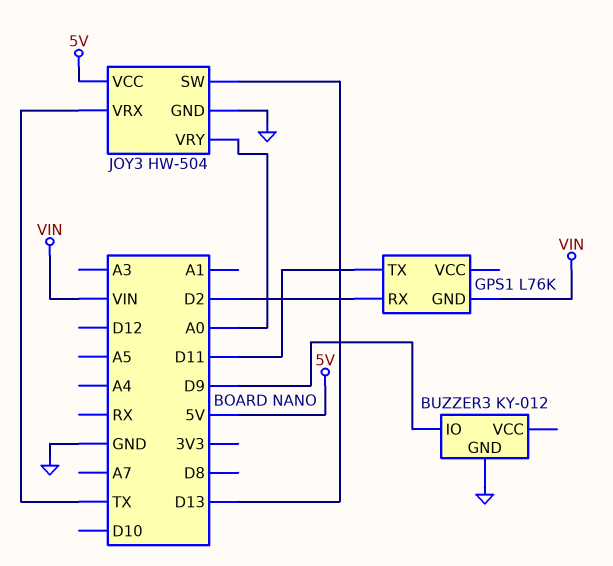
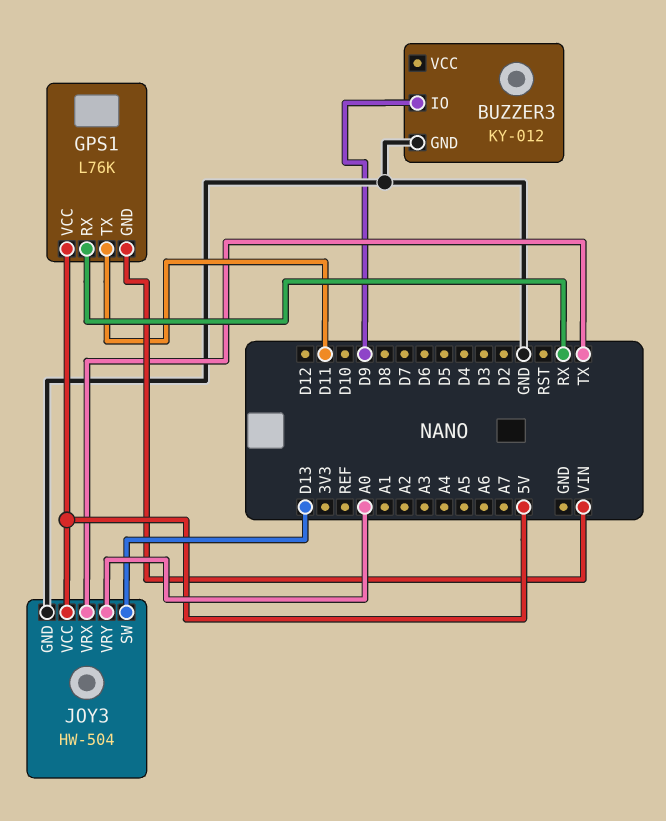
GPS1 pin RX: D2 -> RX
GPS1 pin VCC: none -> 5V

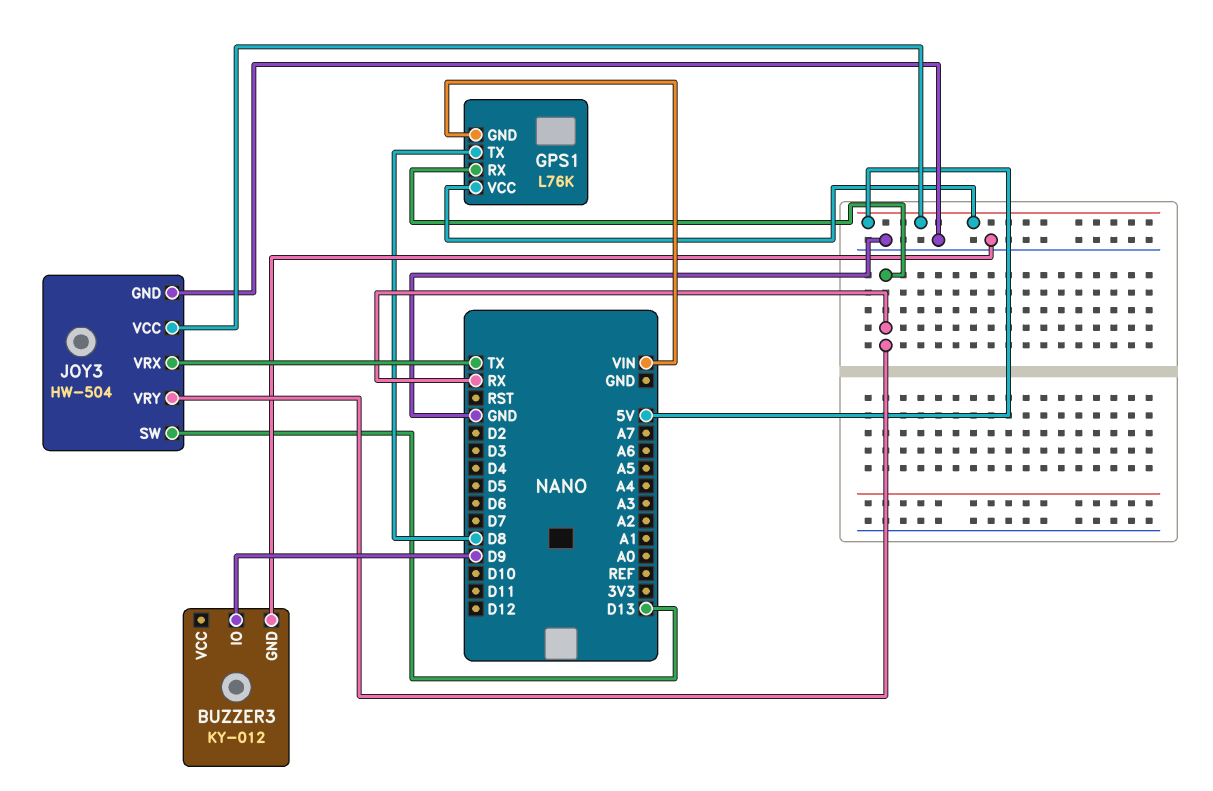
GPS1 pin TX: D11 -> D8
JOY3 pin VRY: A0 -> RX

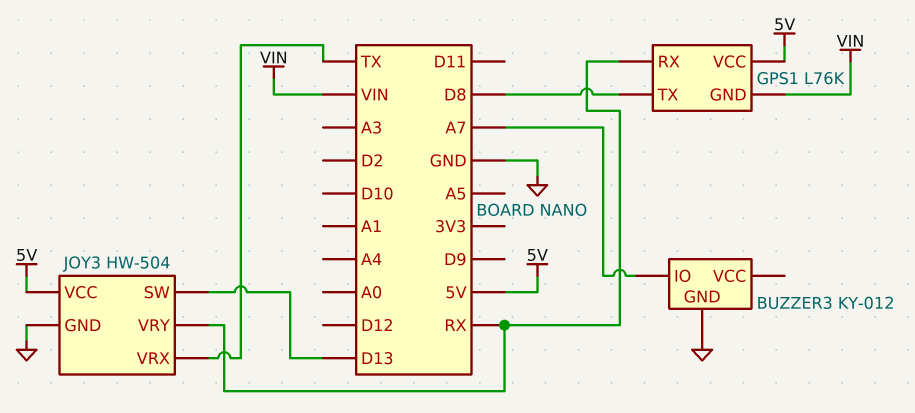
BUZZER3 pin IO: D9 -> A7

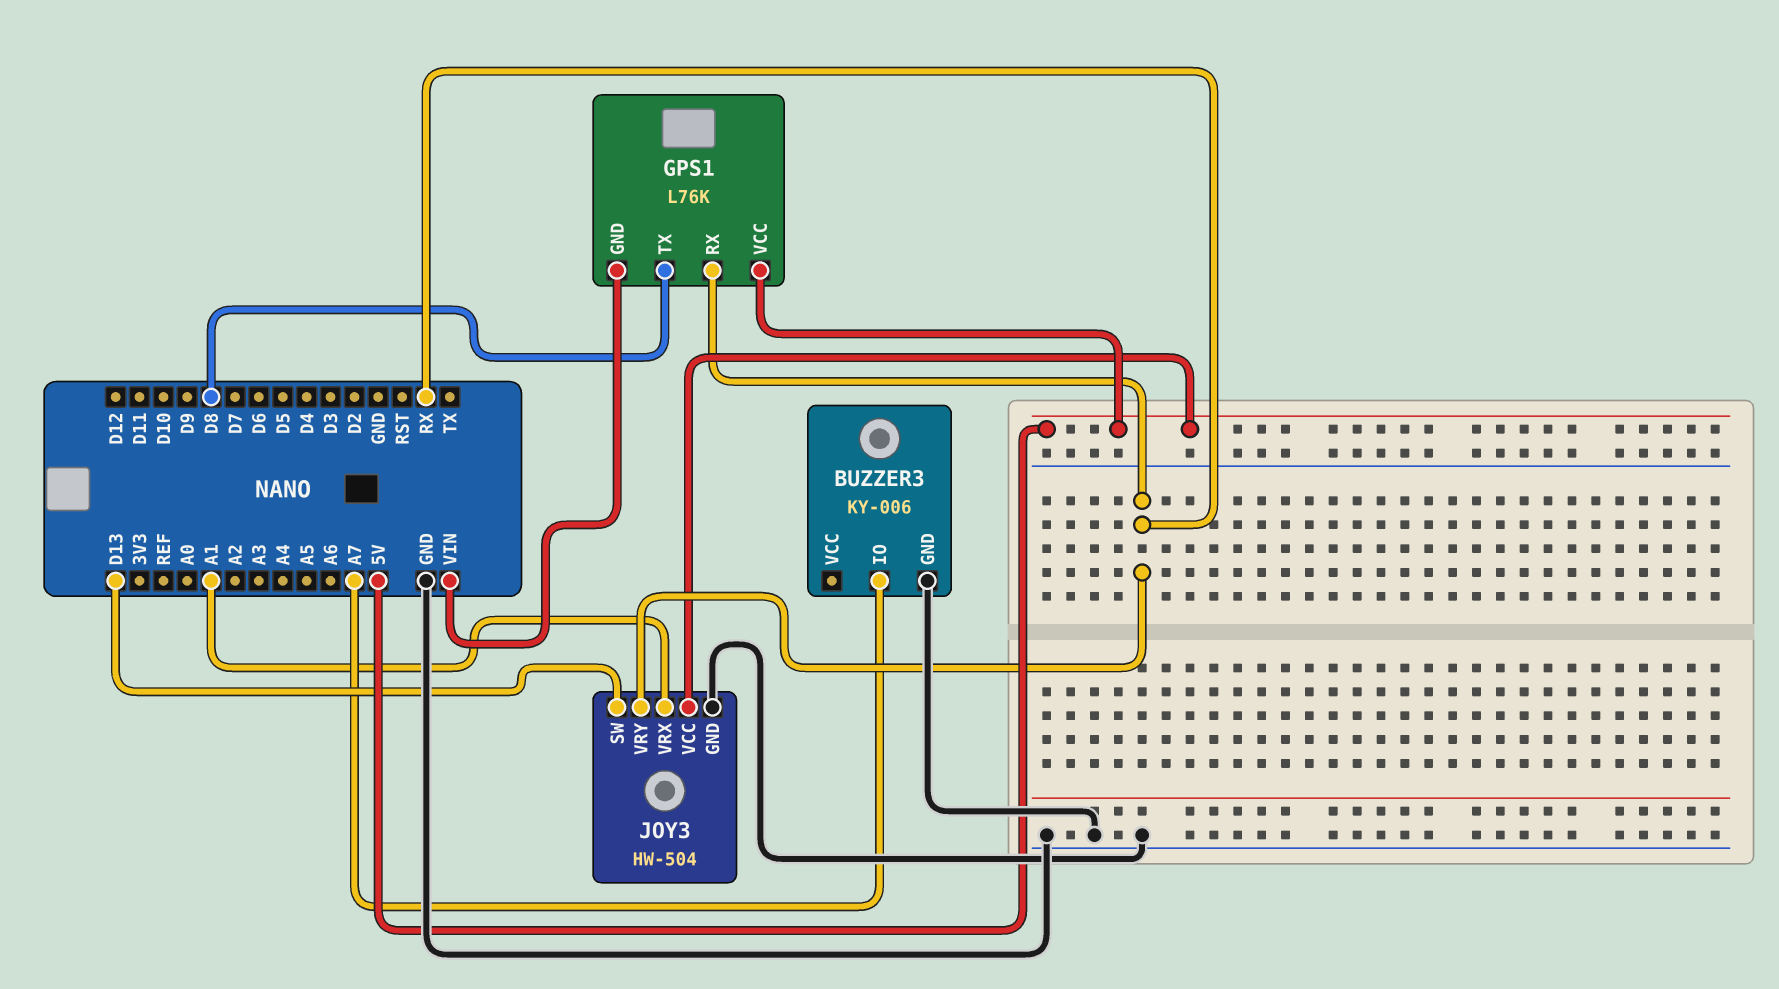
BUZZER3: KY-012 -> KY-006
JOY3 pin VRX: TX -> A1

